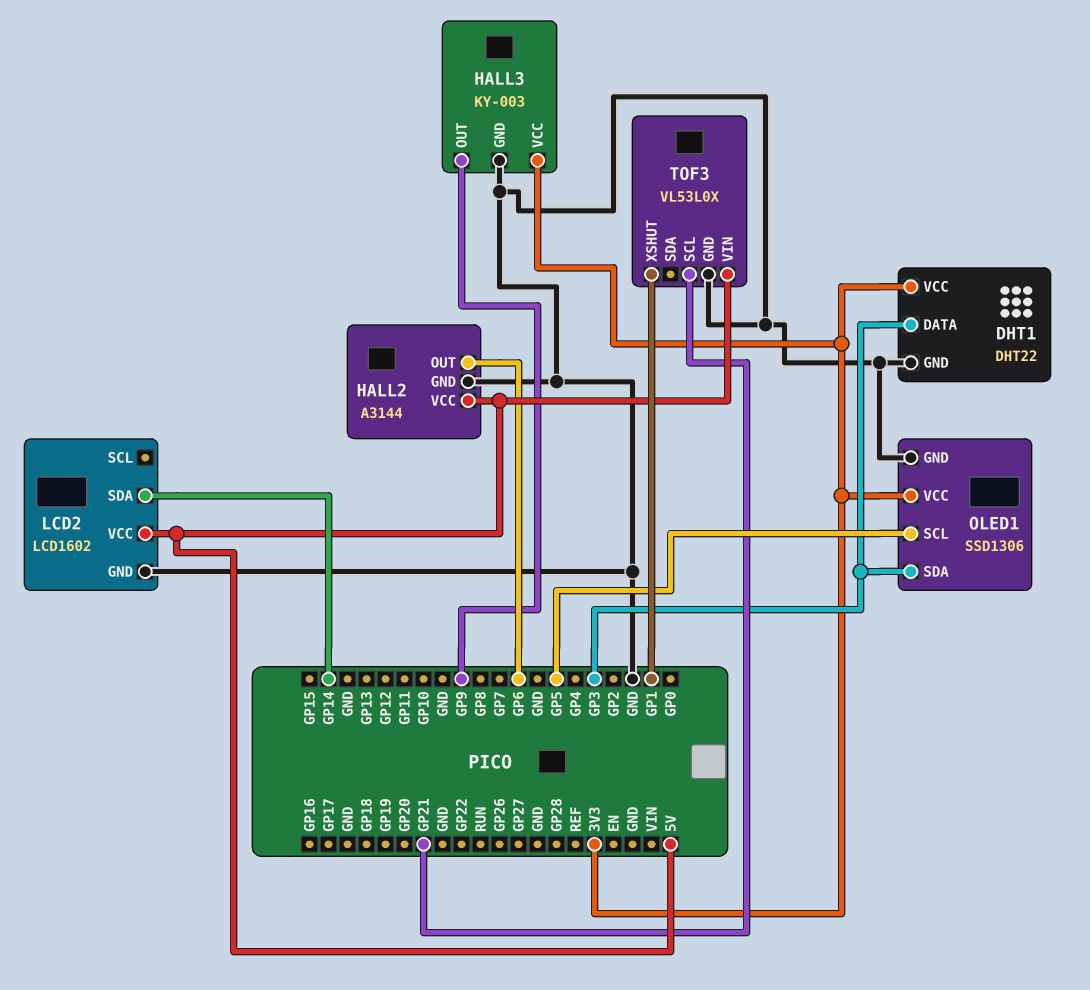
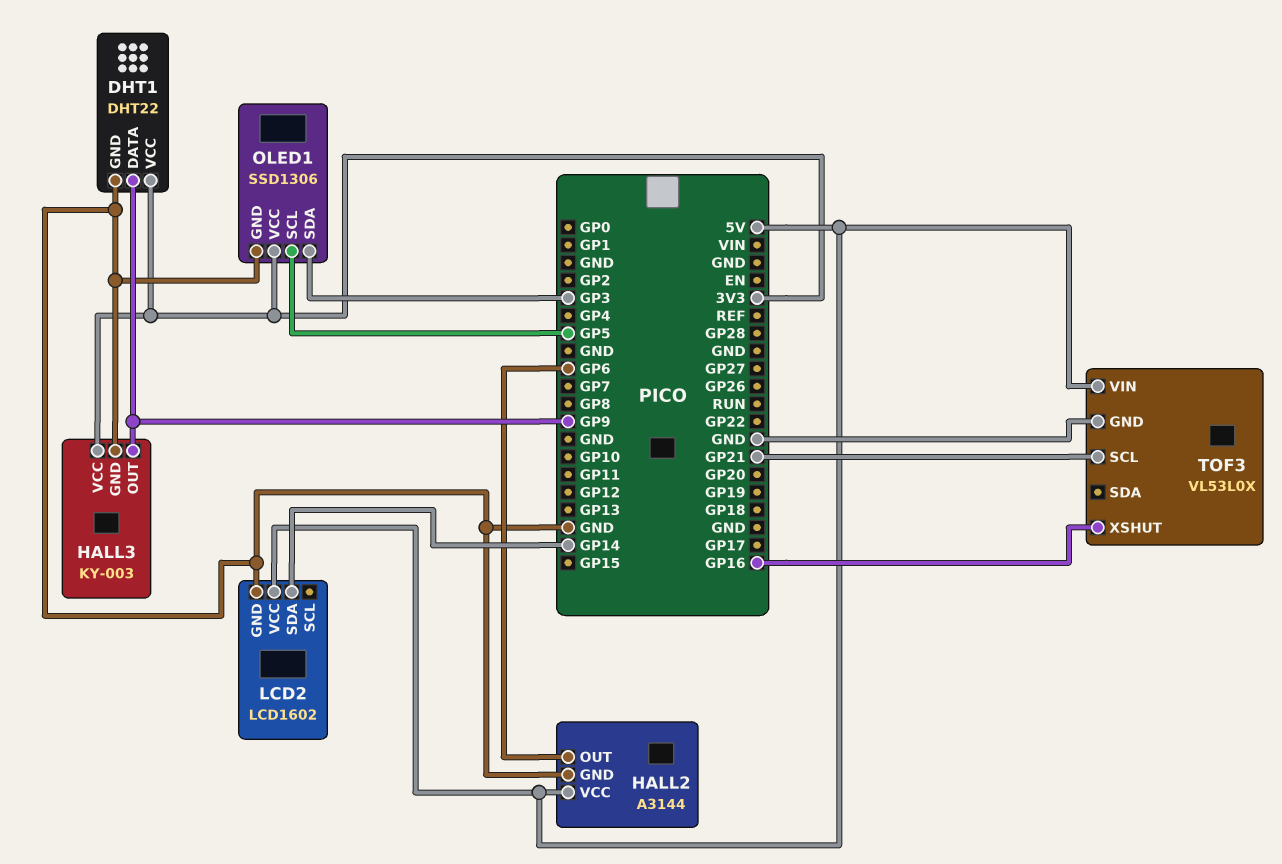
DHT1 pin DATA: GP3 -> GP9
TOF3 pin XSHUT: GP1 -> GP16

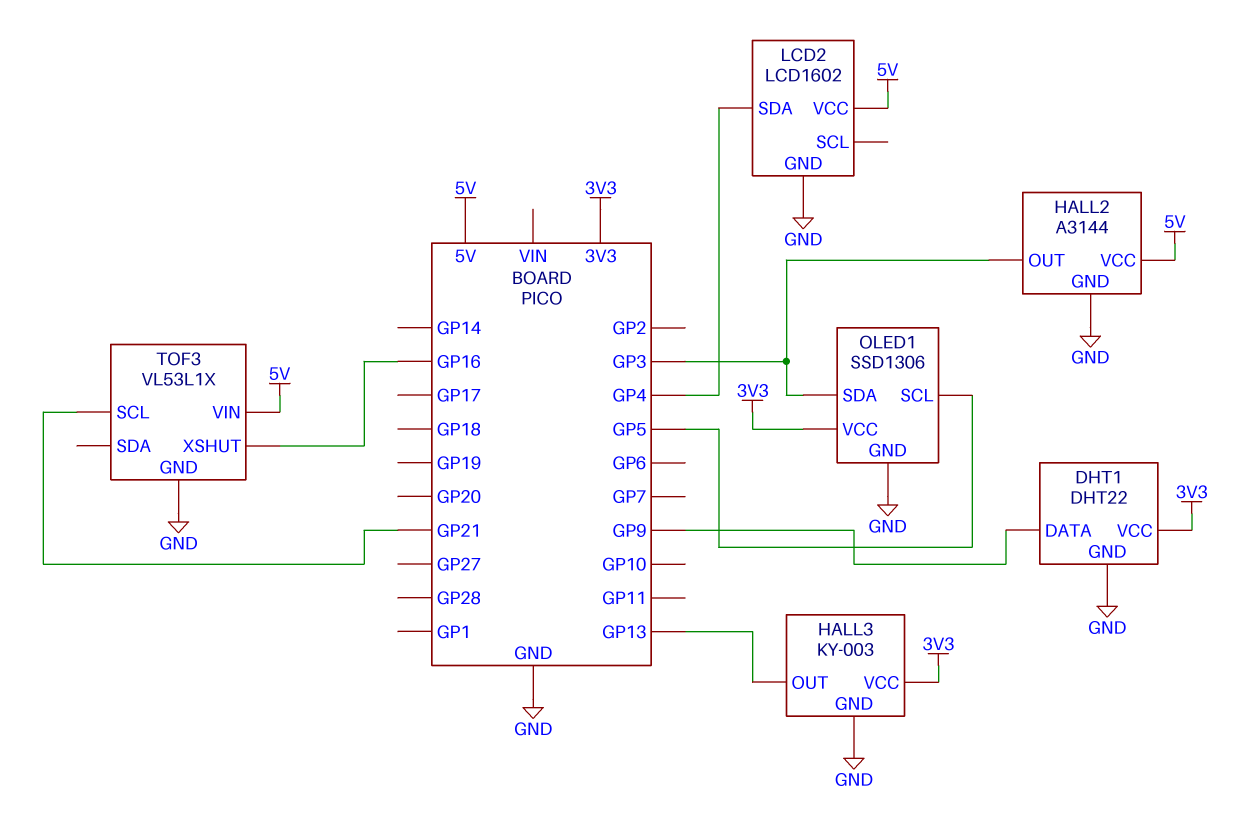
HALL2 pin OUT: GP6 -> GP3
HALL3 pin OUT: GP9 -> GP13
LCD2 pin SDA: GP14 -> GP4
TOF3: VL53L0X -> VL53L1X

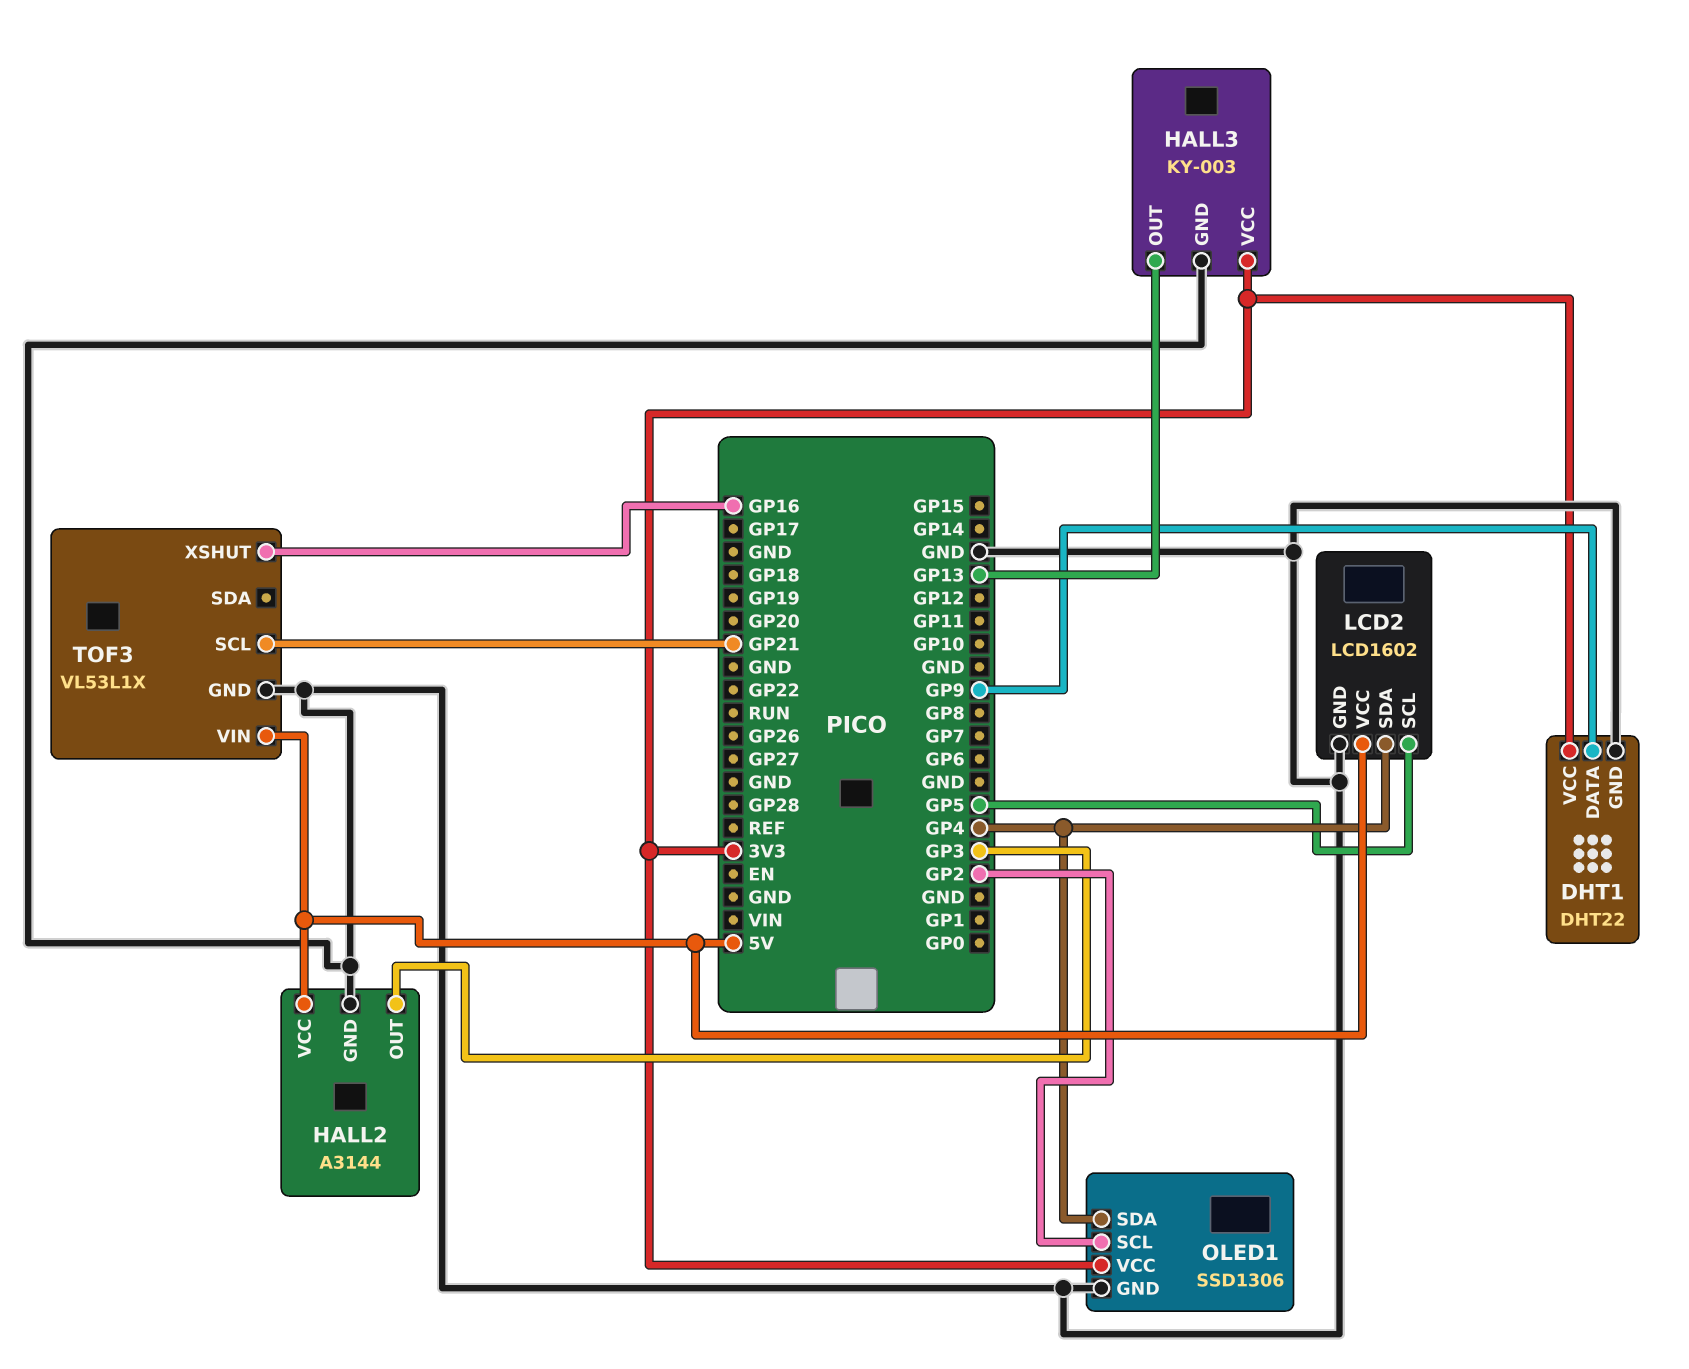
LCD2 pin SCL: none -> GP5
OLED1 pin SCL: GP5 -> GP2
OLED1 pin SDA: GP3 -> GP4

